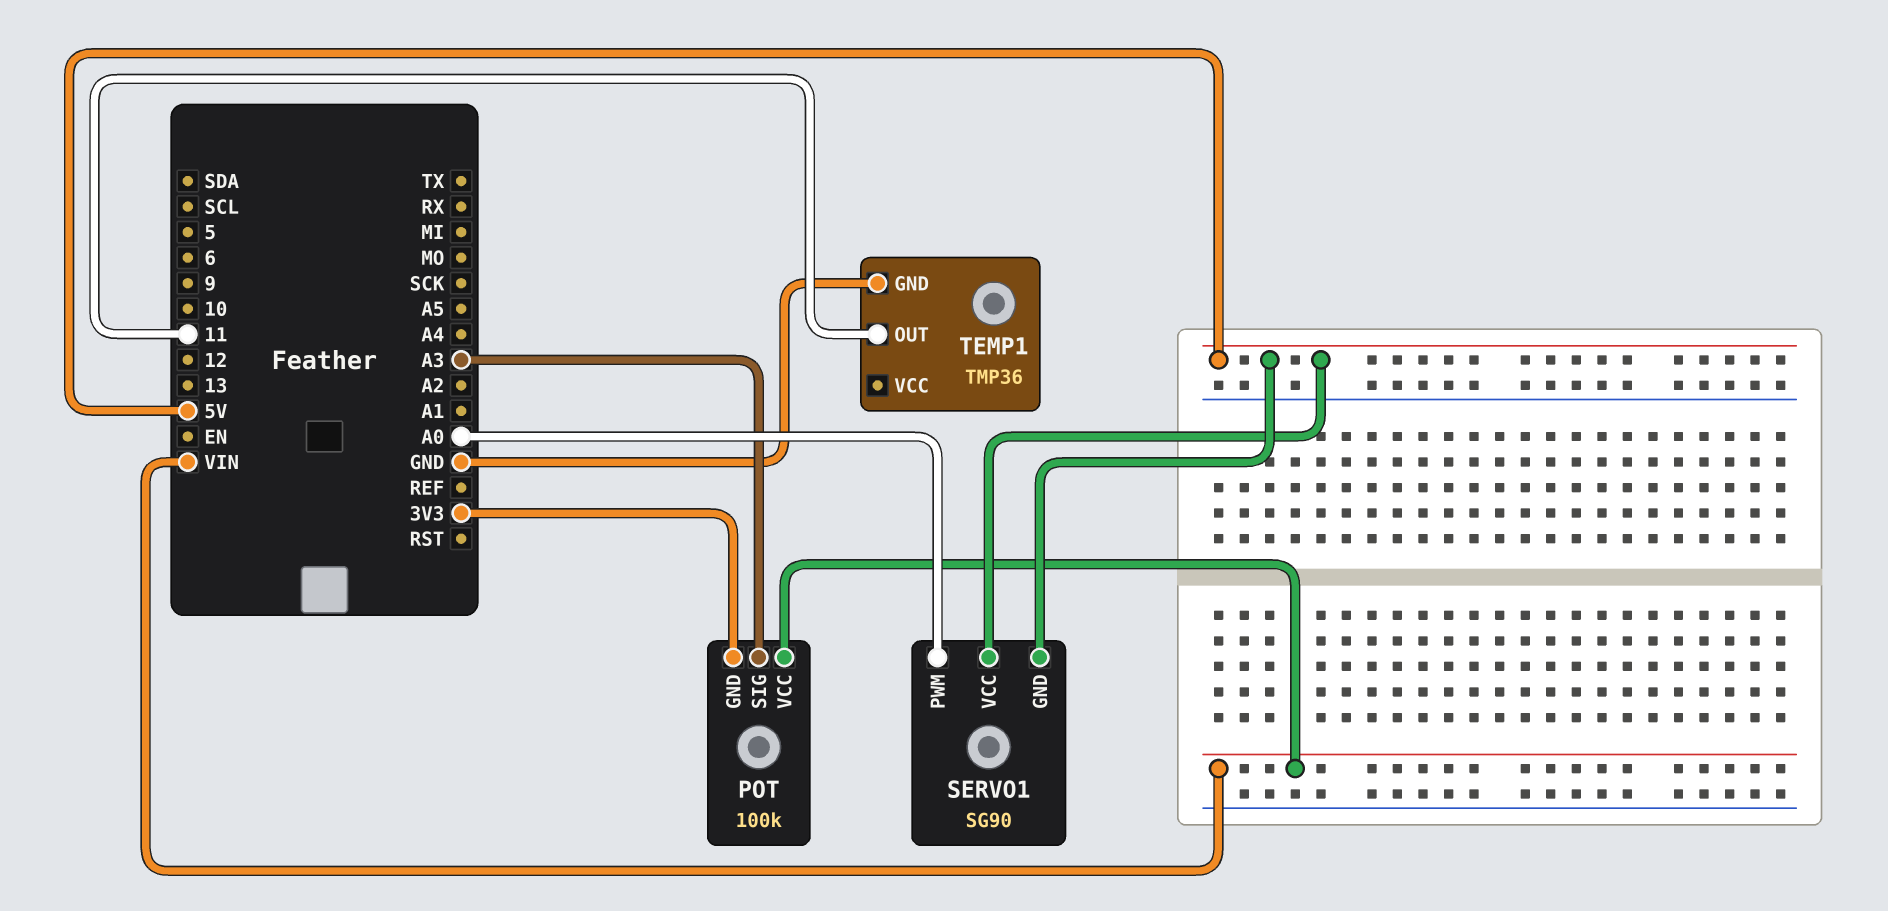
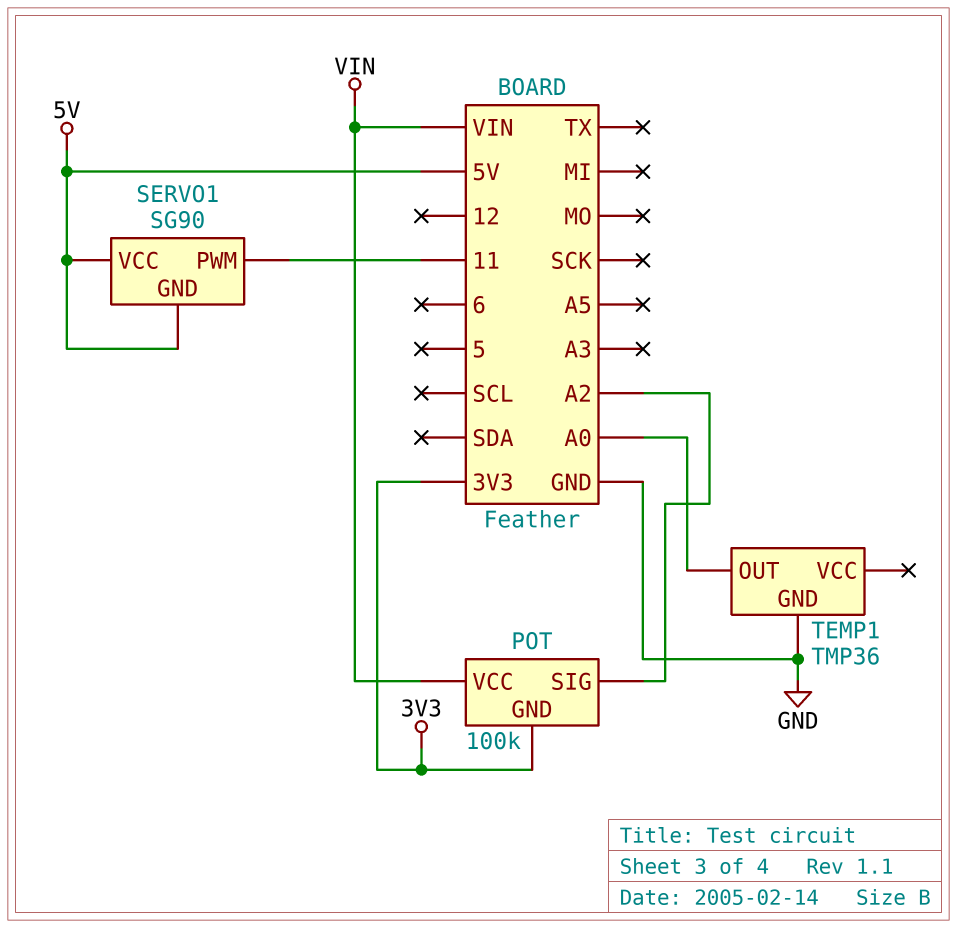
POT pin SIG: A3 -> A2
SERVO1 pin PWM: A0 -> 11
TEMP1 pin OUT: 11 -> A0

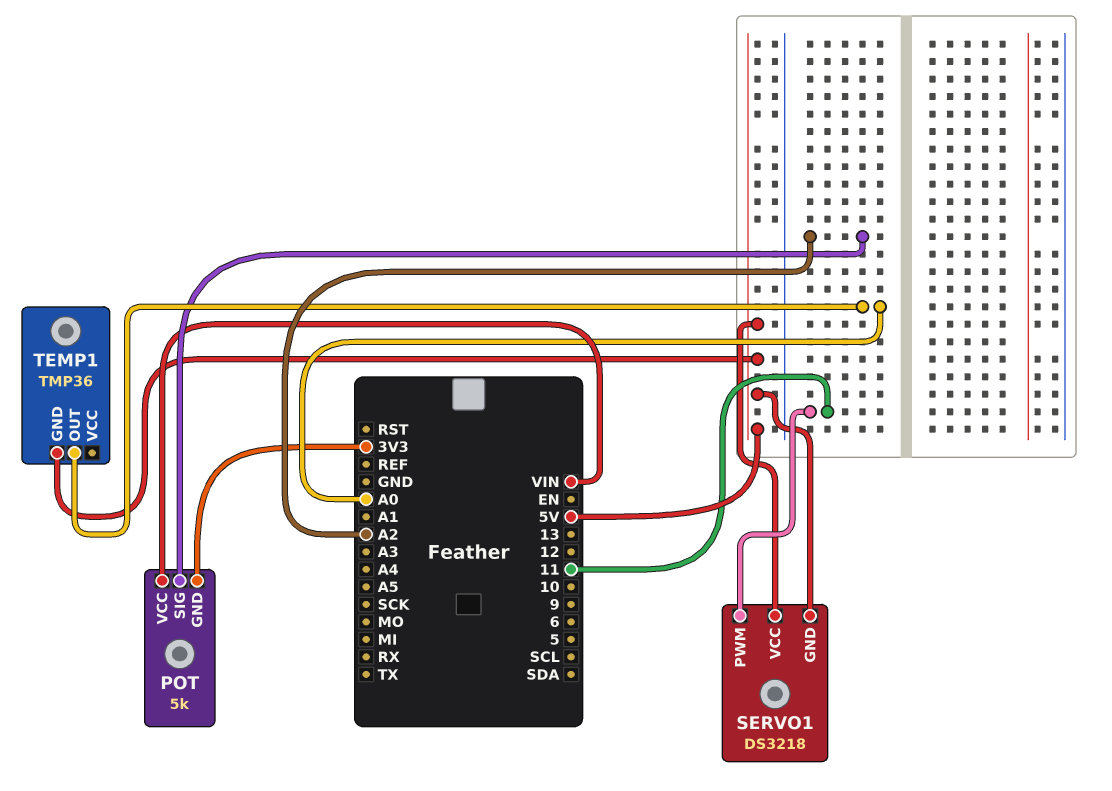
POT: 100k -> 5k
SERVO1: SG90 -> DS3218
TEMP1 pin GND: GND -> 5V

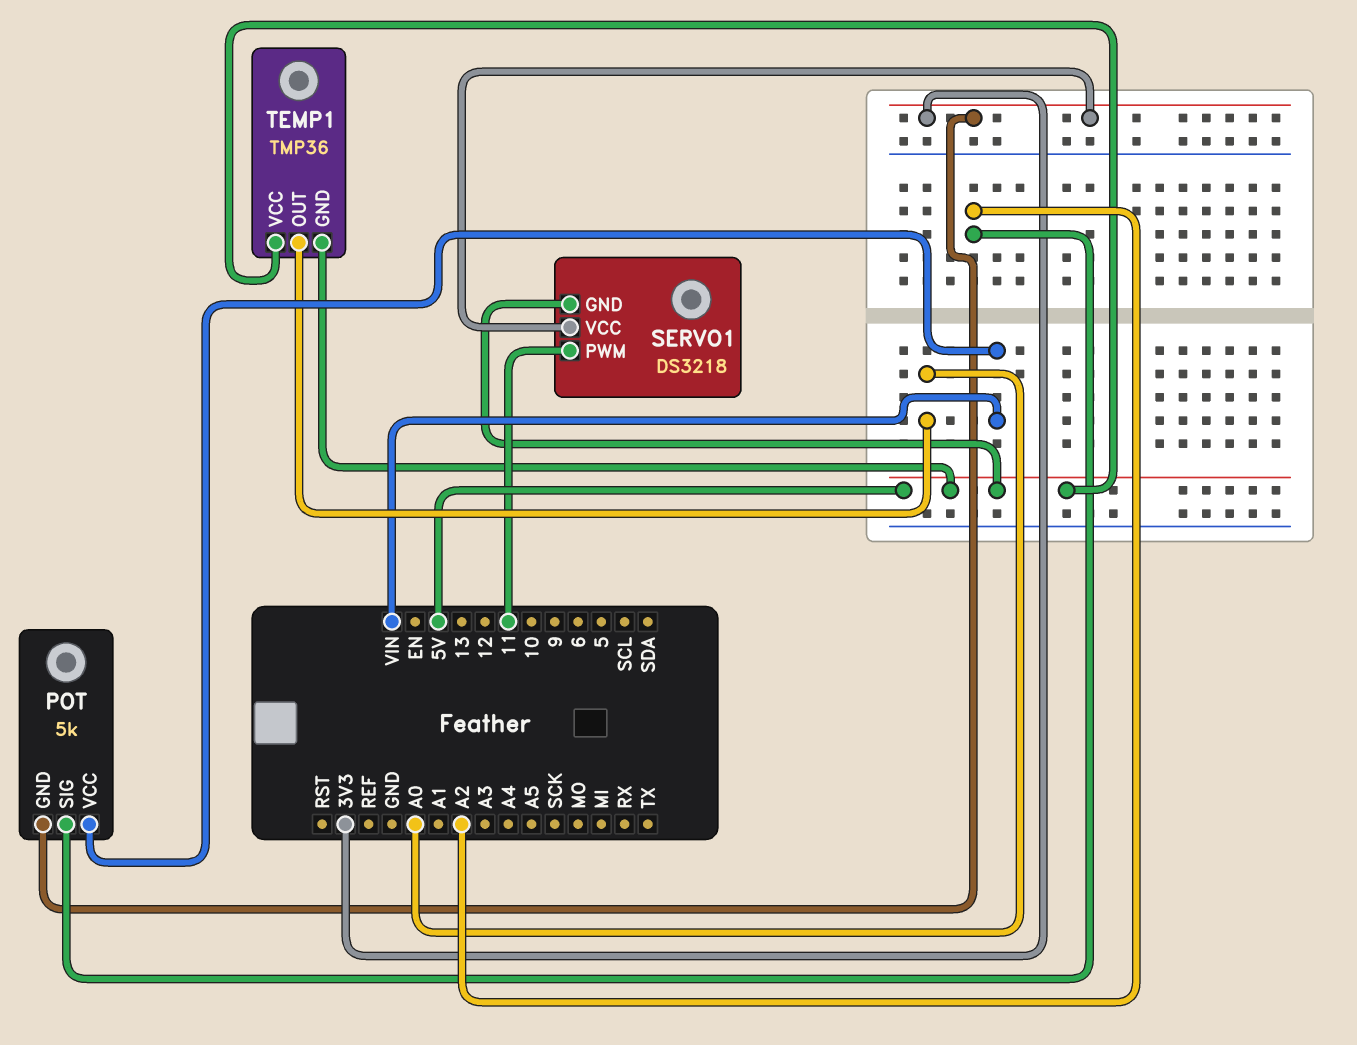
SERVO1 pin VCC: 5V -> 3V3
TEMP1 pin VCC: none -> 5V

